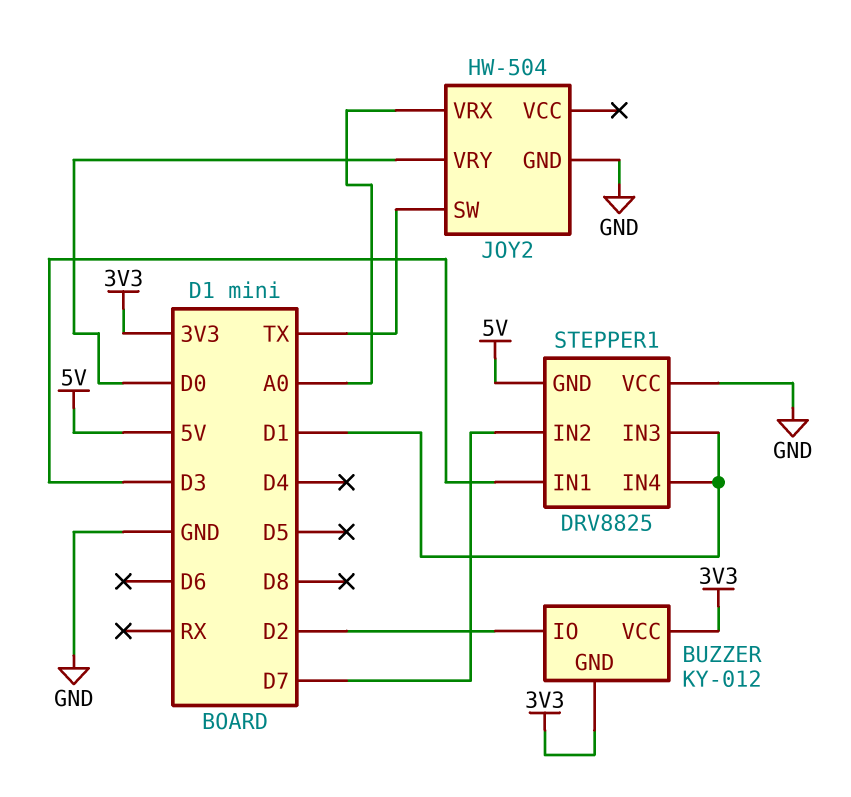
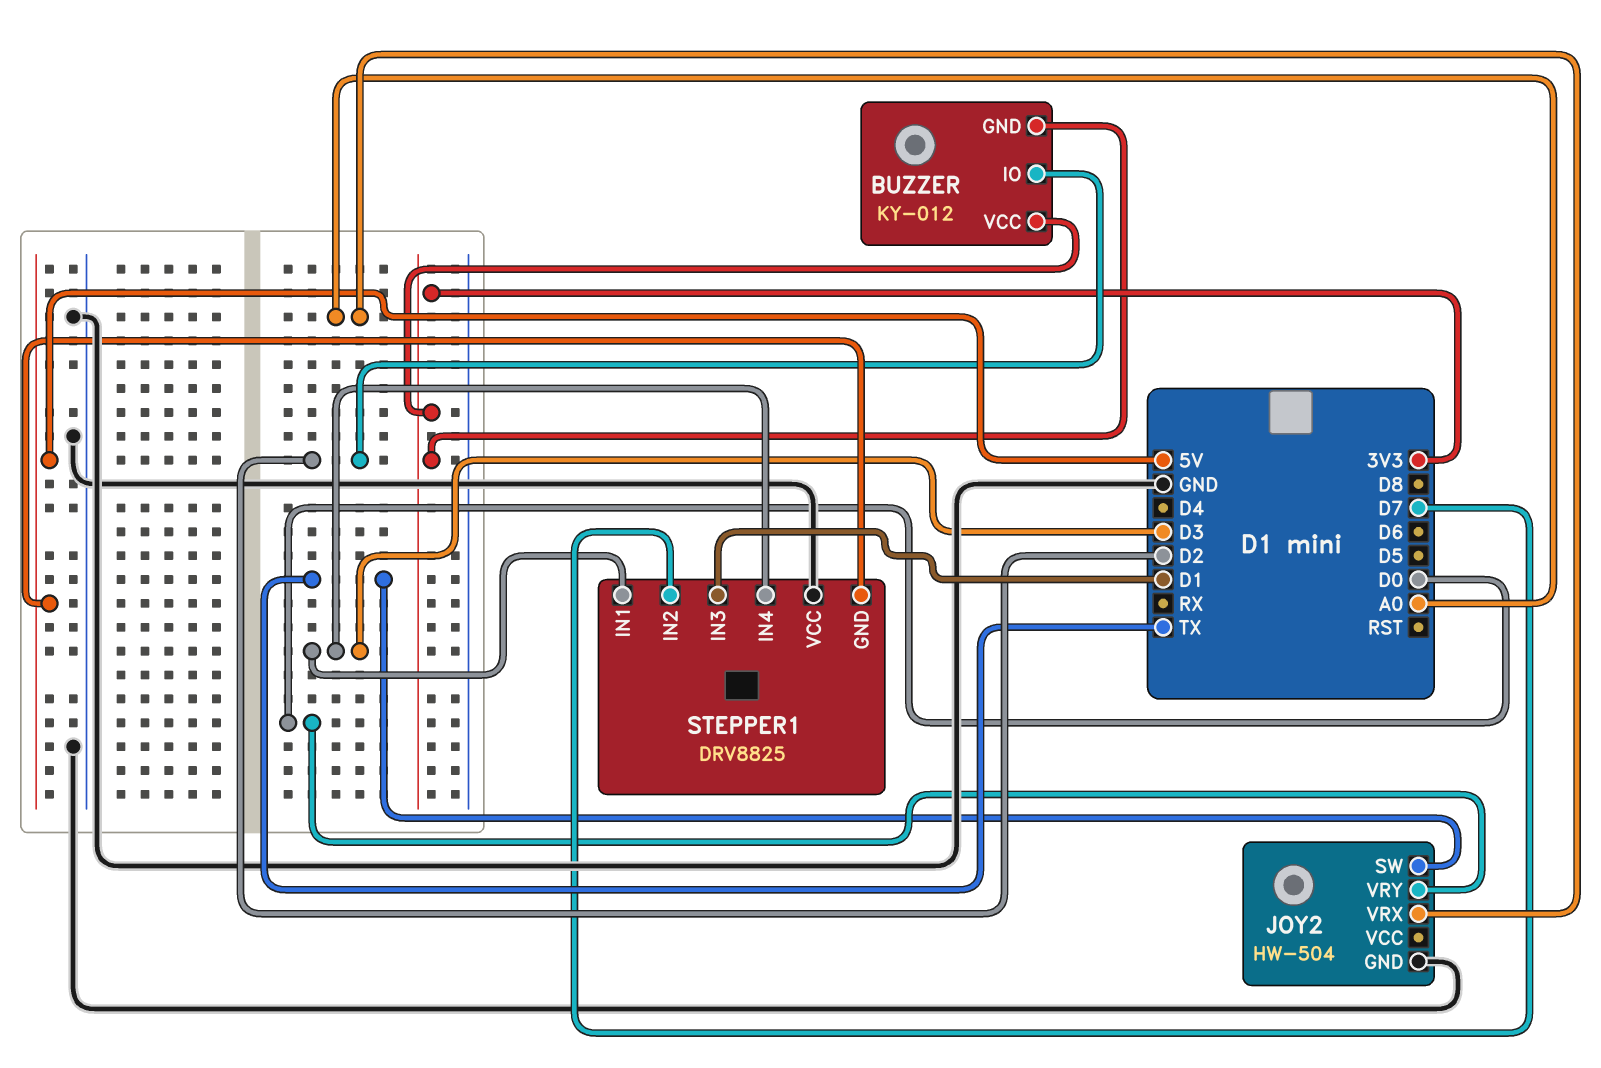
STEPPER1 pin IN4: D1 -> D3

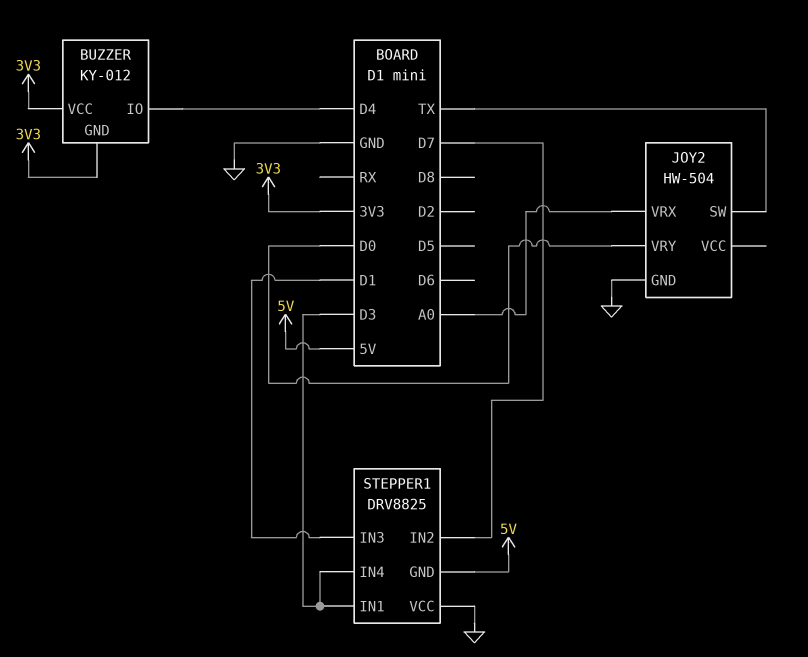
BUZZER pin IO: D2 -> D4

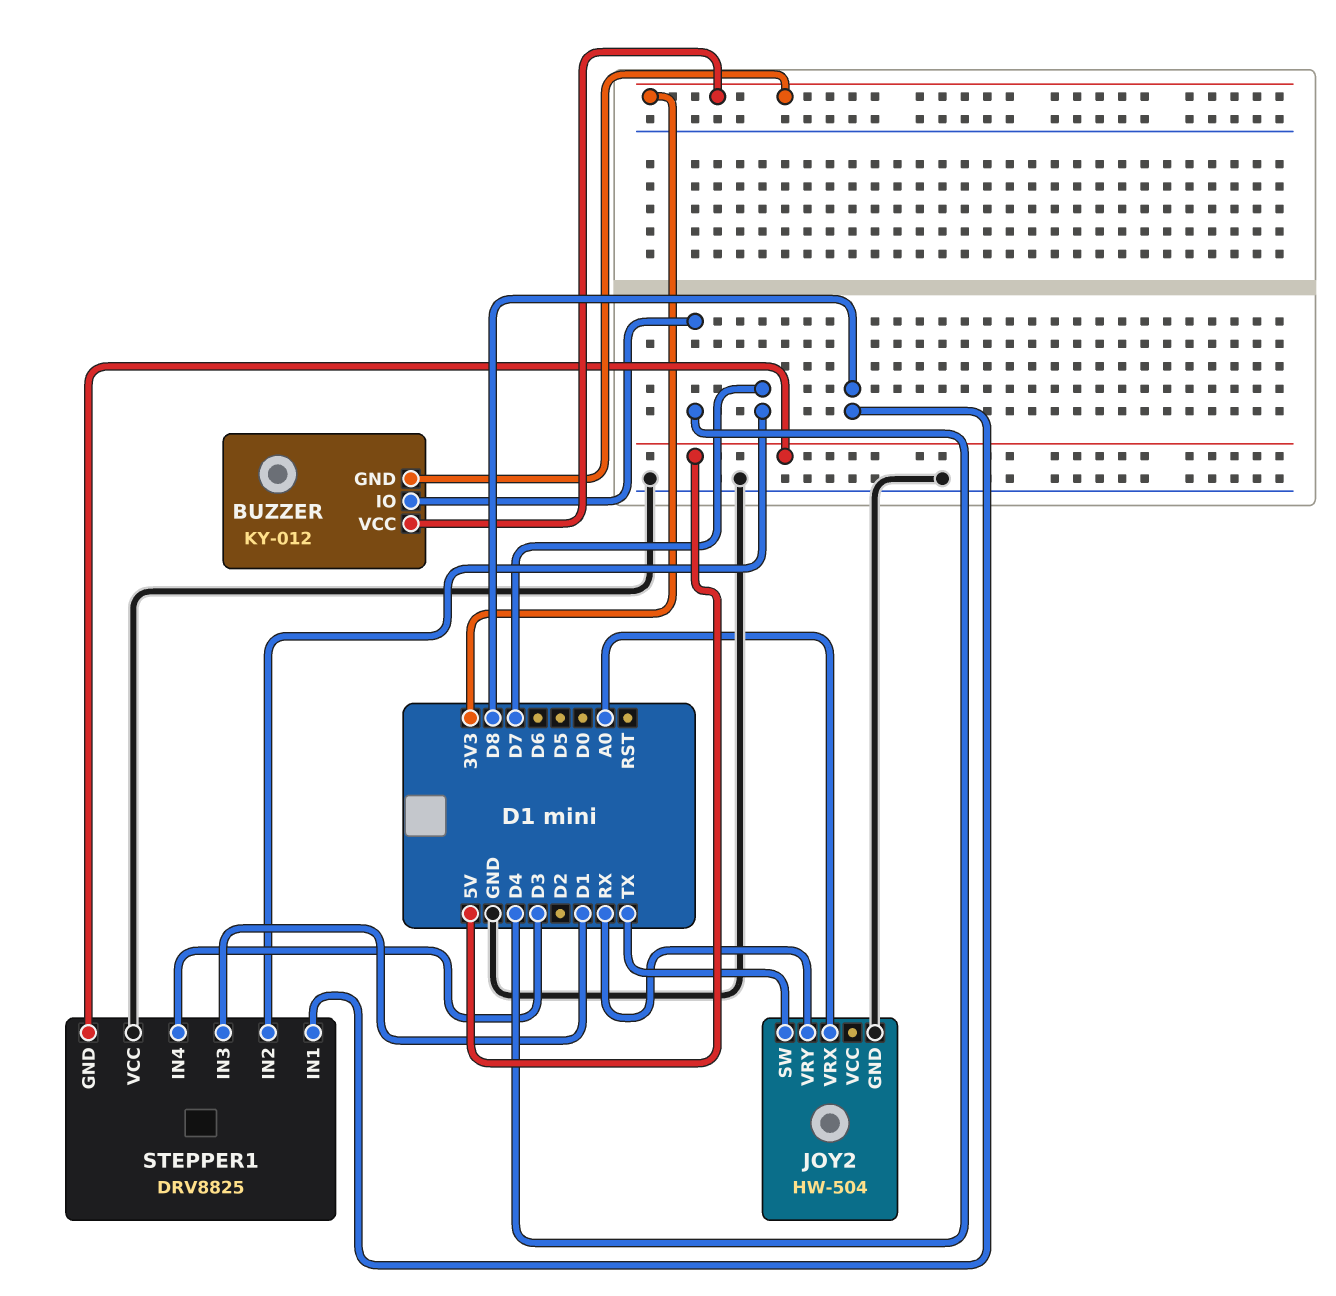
JOY2 pin VRY: D0 -> RX
STEPPER1 pin IN1: D3 -> D8

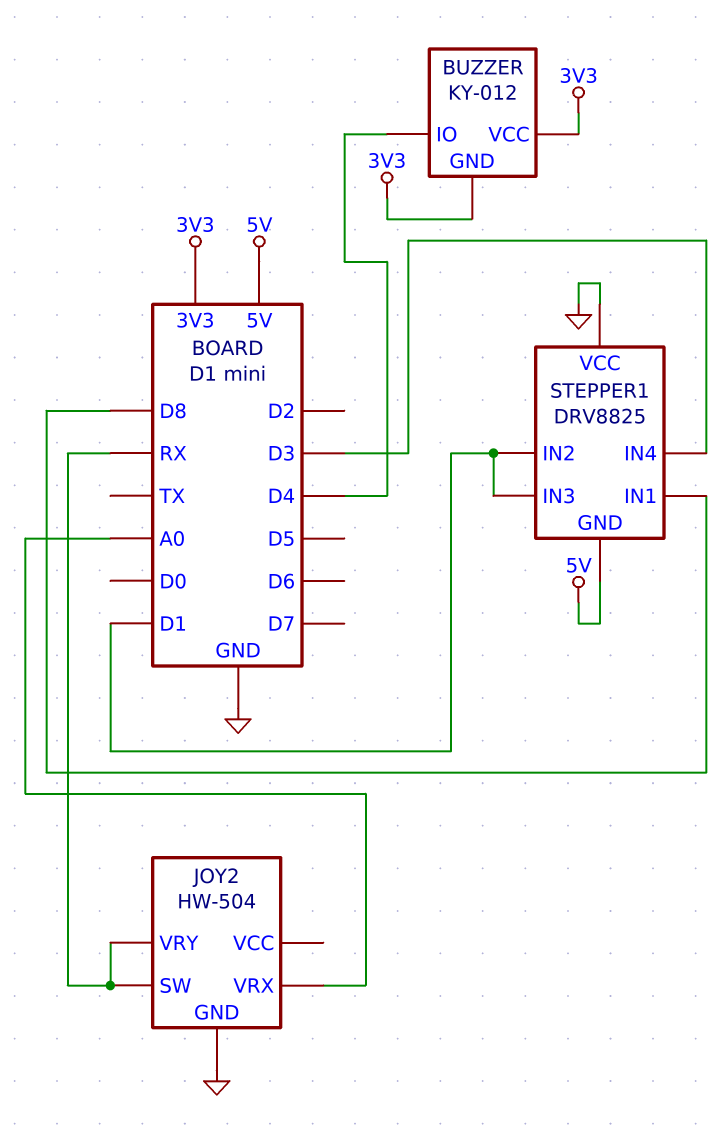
JOY2 pin SW: TX -> RX
STEPPER1 pin IN2: D7 -> D1

